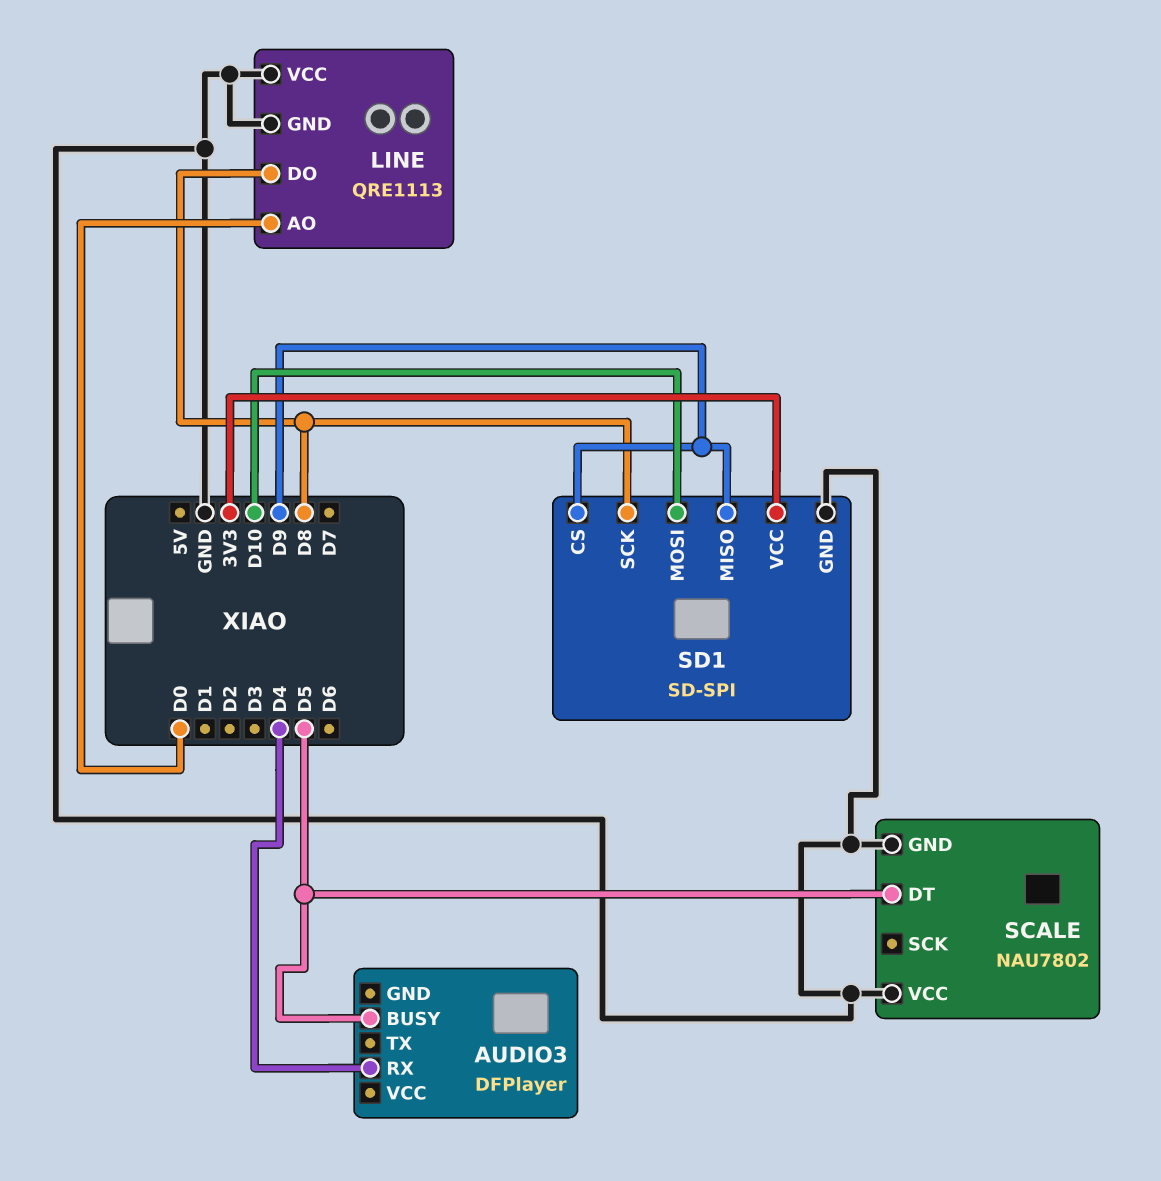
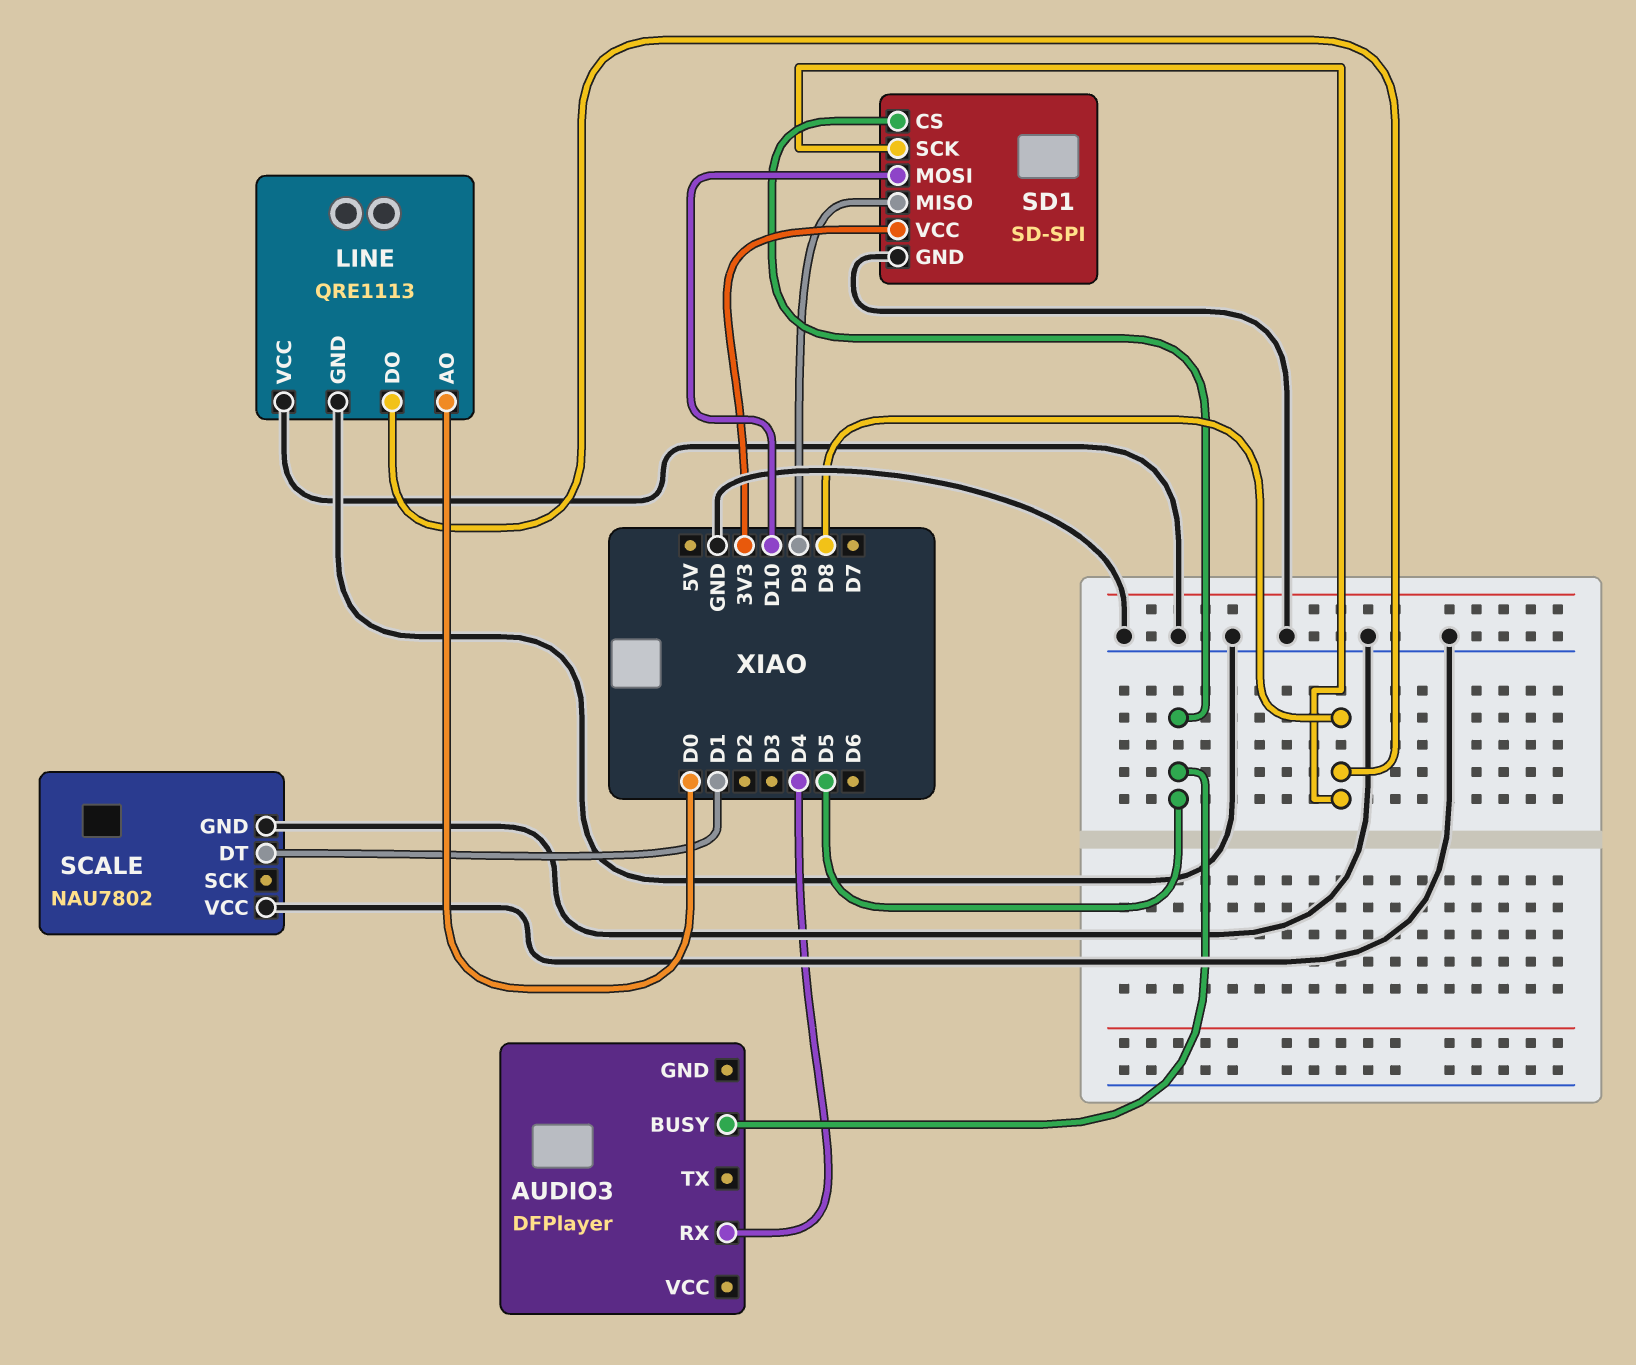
SCALE pin DT: D5 -> D1
SD1 pin CS: D9 -> D5

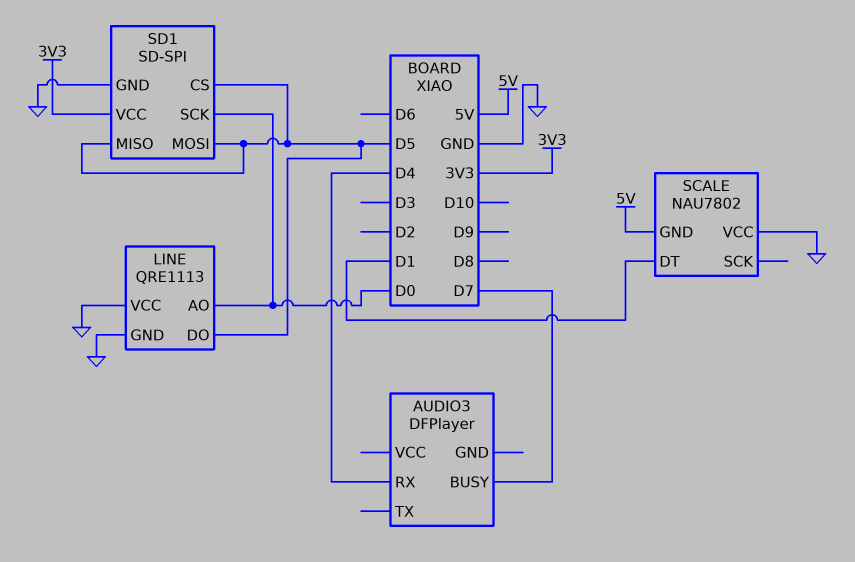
AUDIO3 pin BUSY: D5 -> D7
LINE pin DO: D8 -> D5
SCALE pin GND: GND -> 5V
SD1 pin MISO: D9 -> D5
SD1 pin MOSI: D10 -> D5
SD1 pin SCK: D8 -> D0

